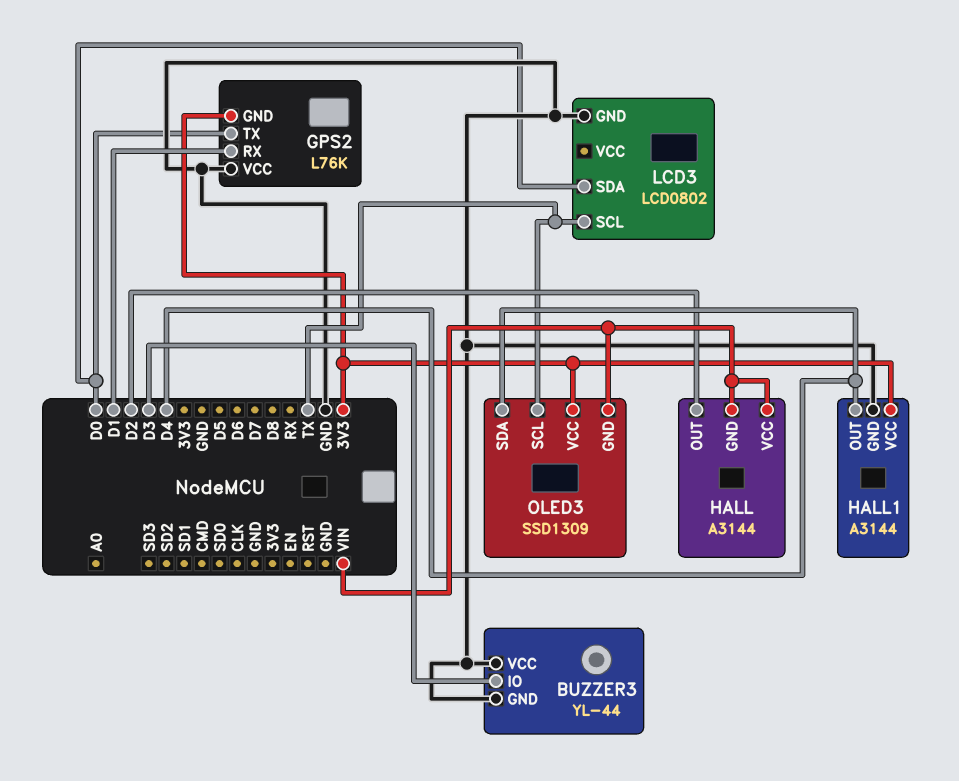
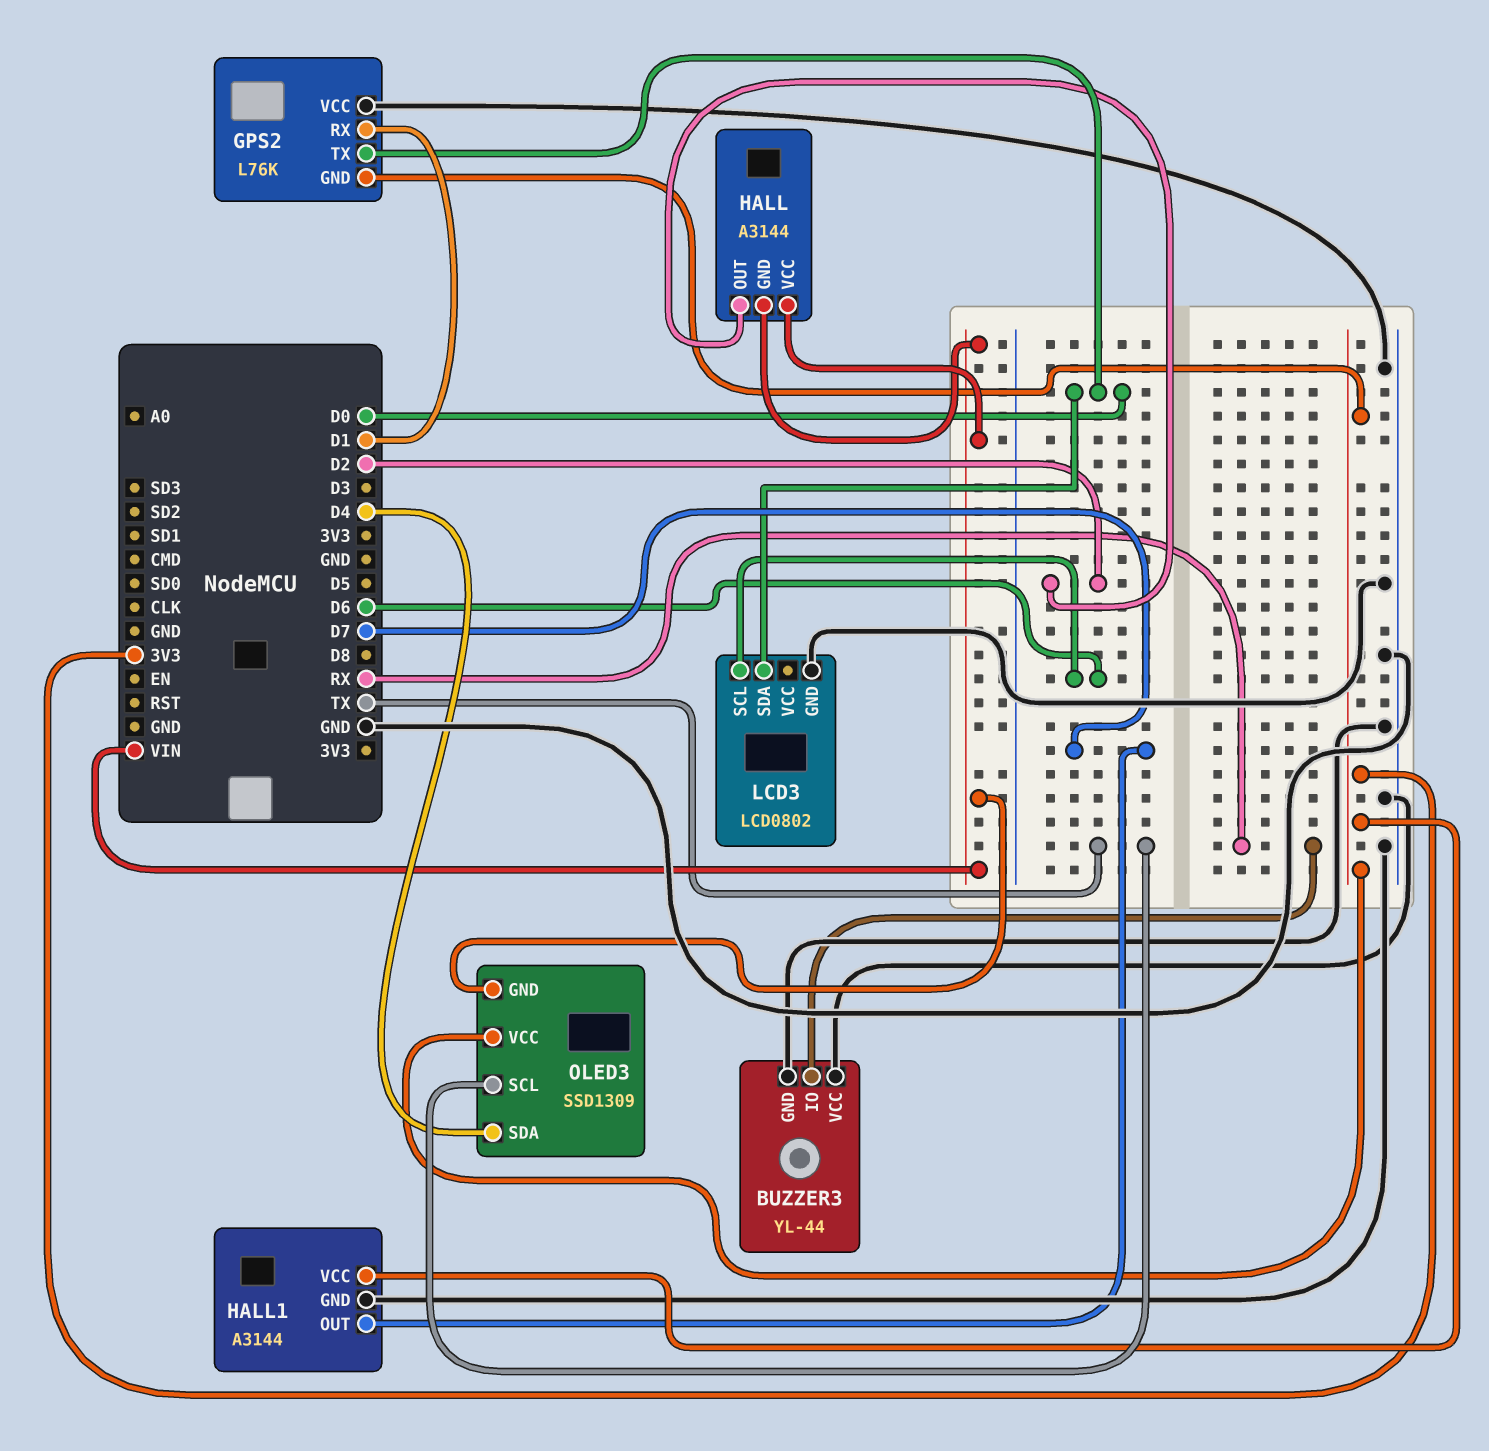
BUZZER3 pin IO: D3 -> RX
HALL1 pin OUT: D4 -> D7
LCD3 pin SCL: TX -> D6

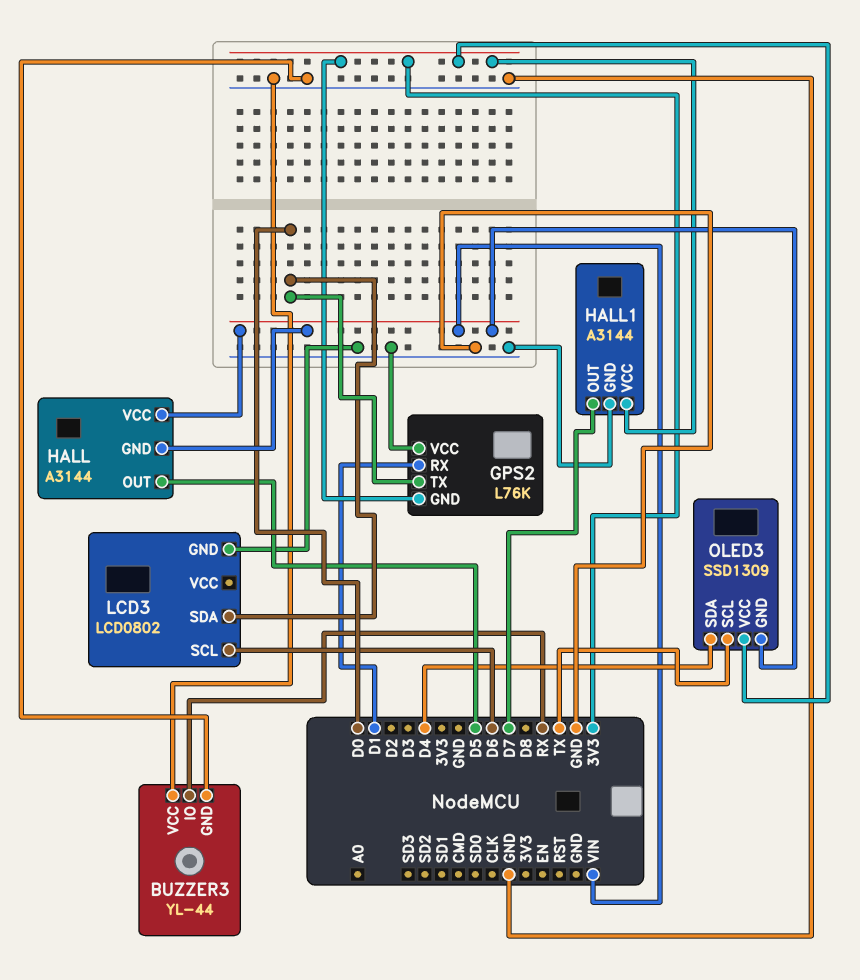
HALL pin OUT: D2 -> D5

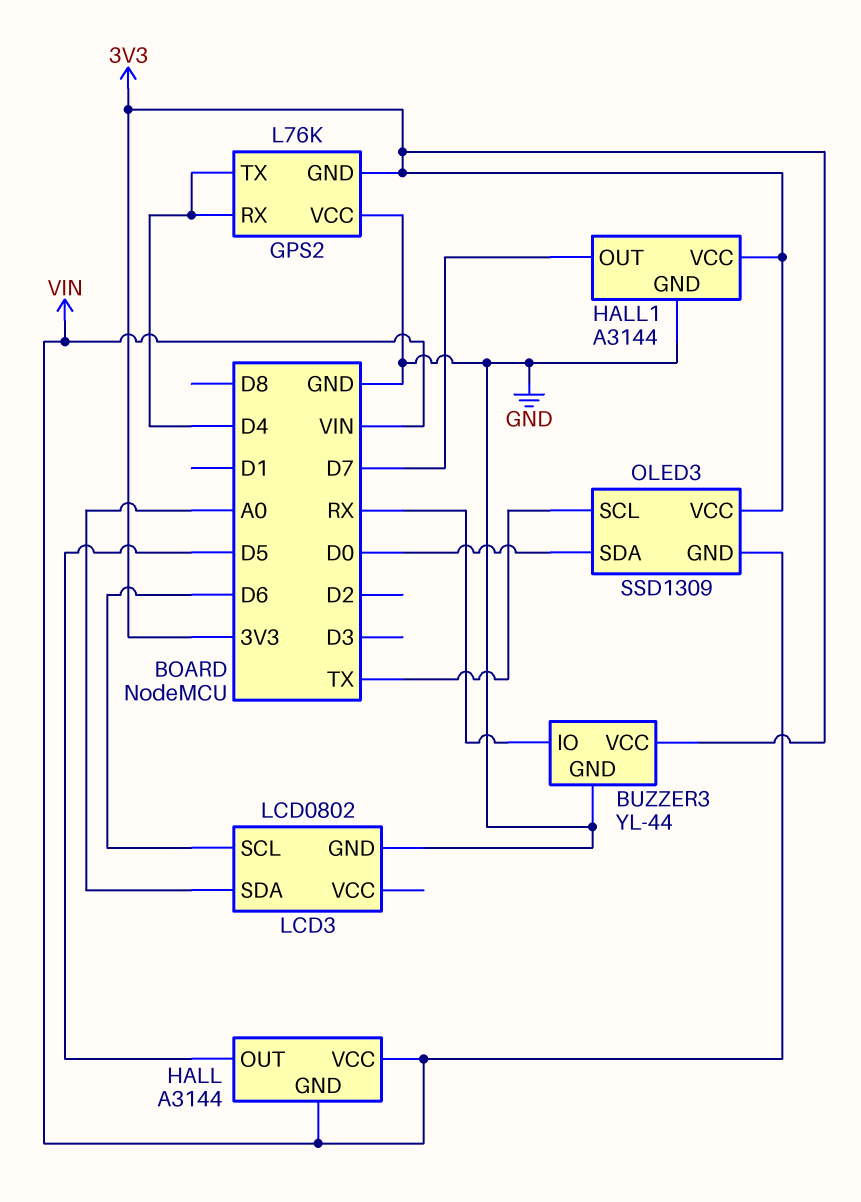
BUZZER3 pin VCC: GND -> 3V3
GPS2 pin RX: D1 -> D4
GPS2 pin TX: D0 -> D4
LCD3 pin SDA: D0 -> A0
OLED3 pin SDA: D4 -> D0

